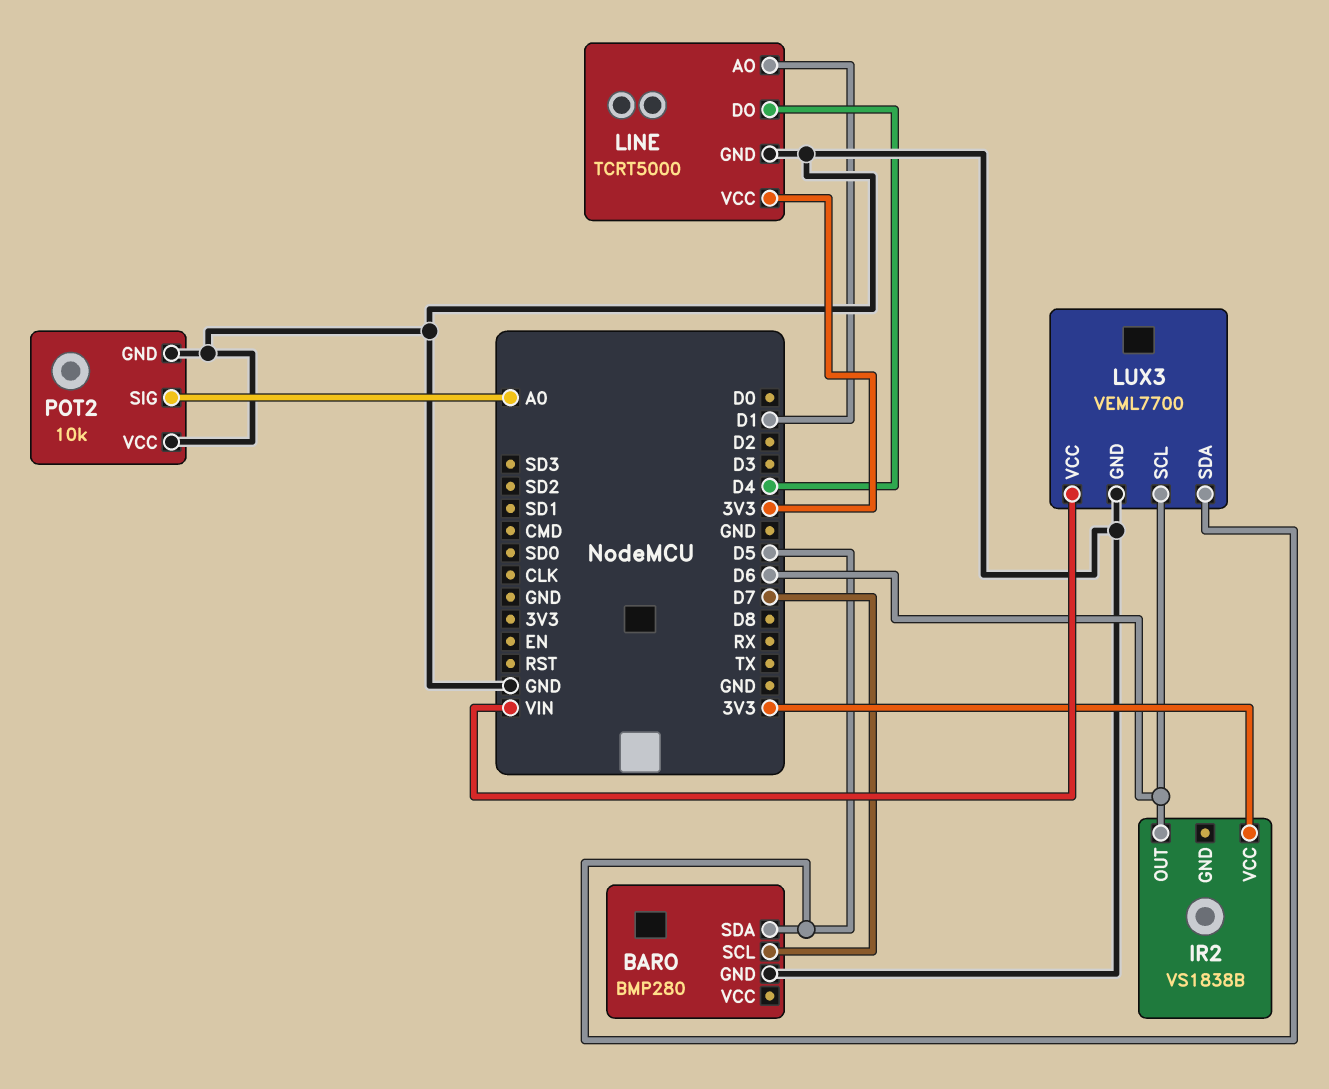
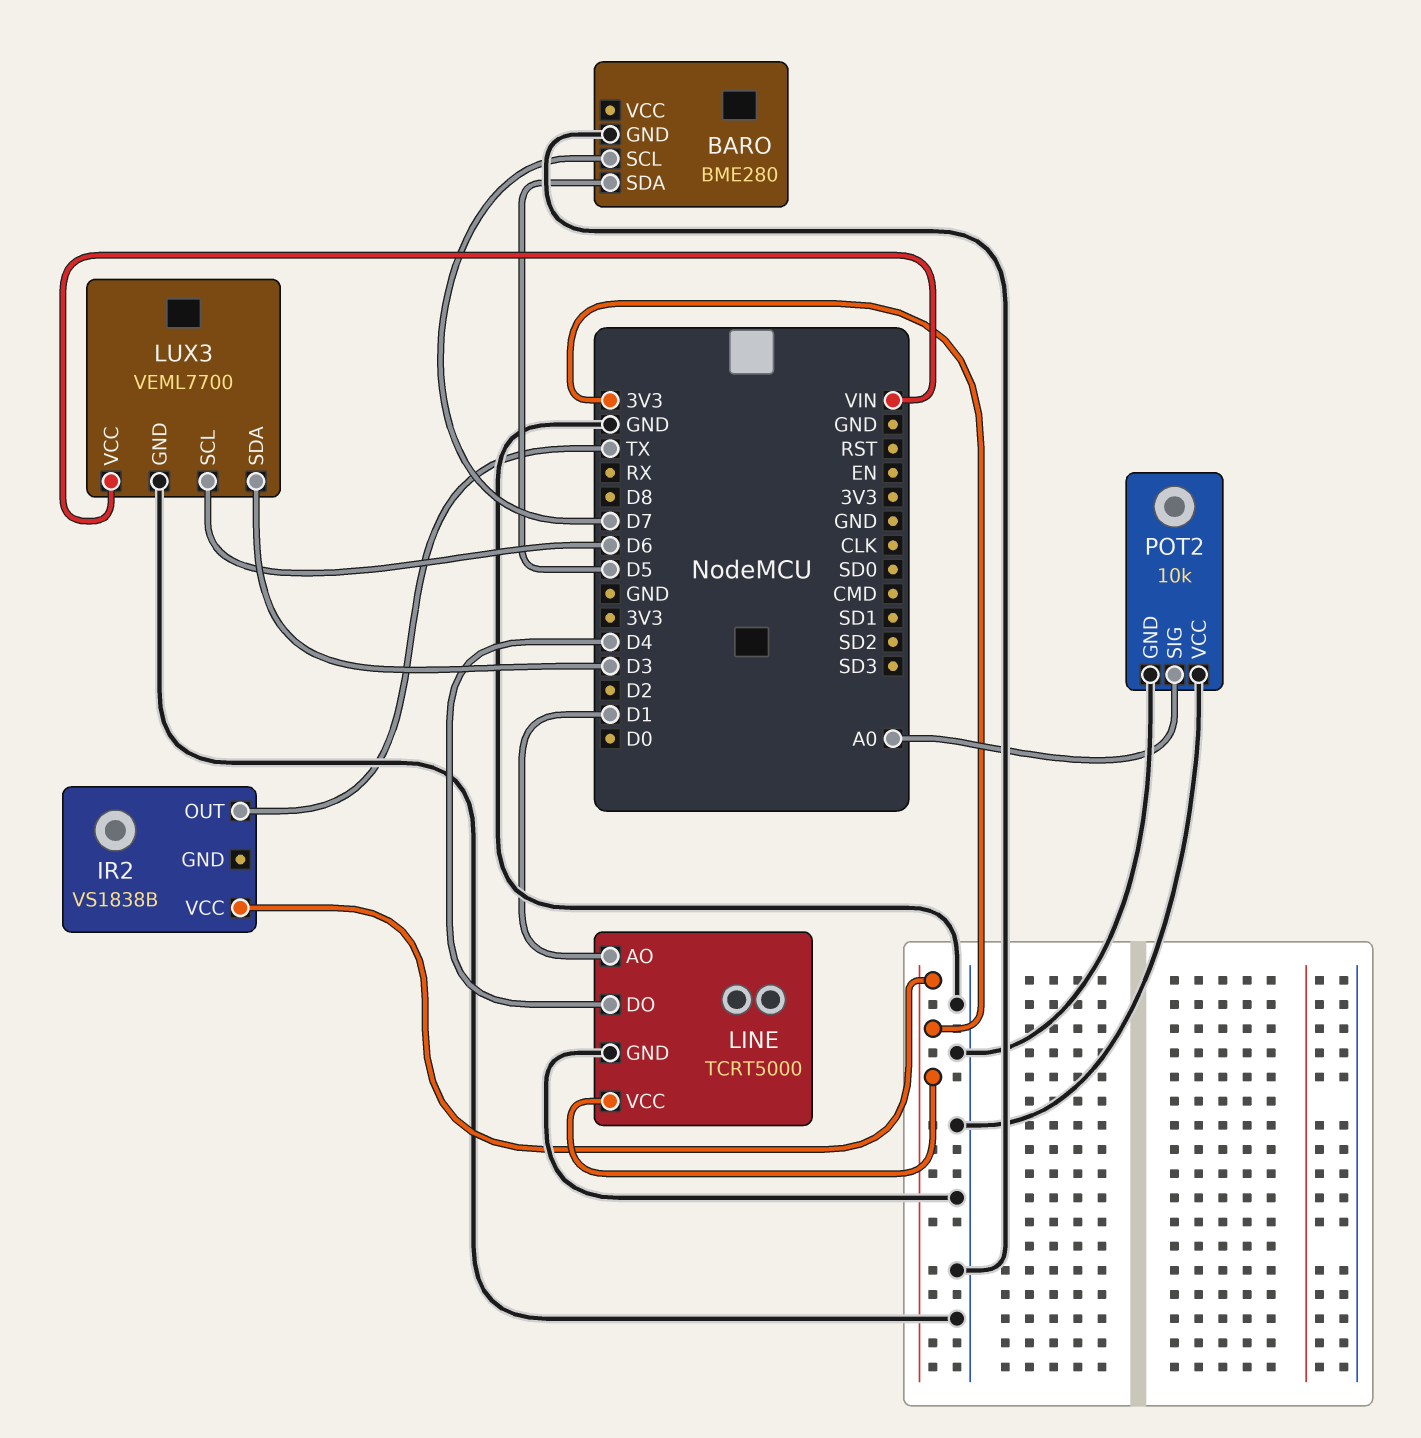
BARO: BMP280 -> BME280
IR2 pin OUT: D6 -> TX
LUX3 pin SDA: D5 -> D3

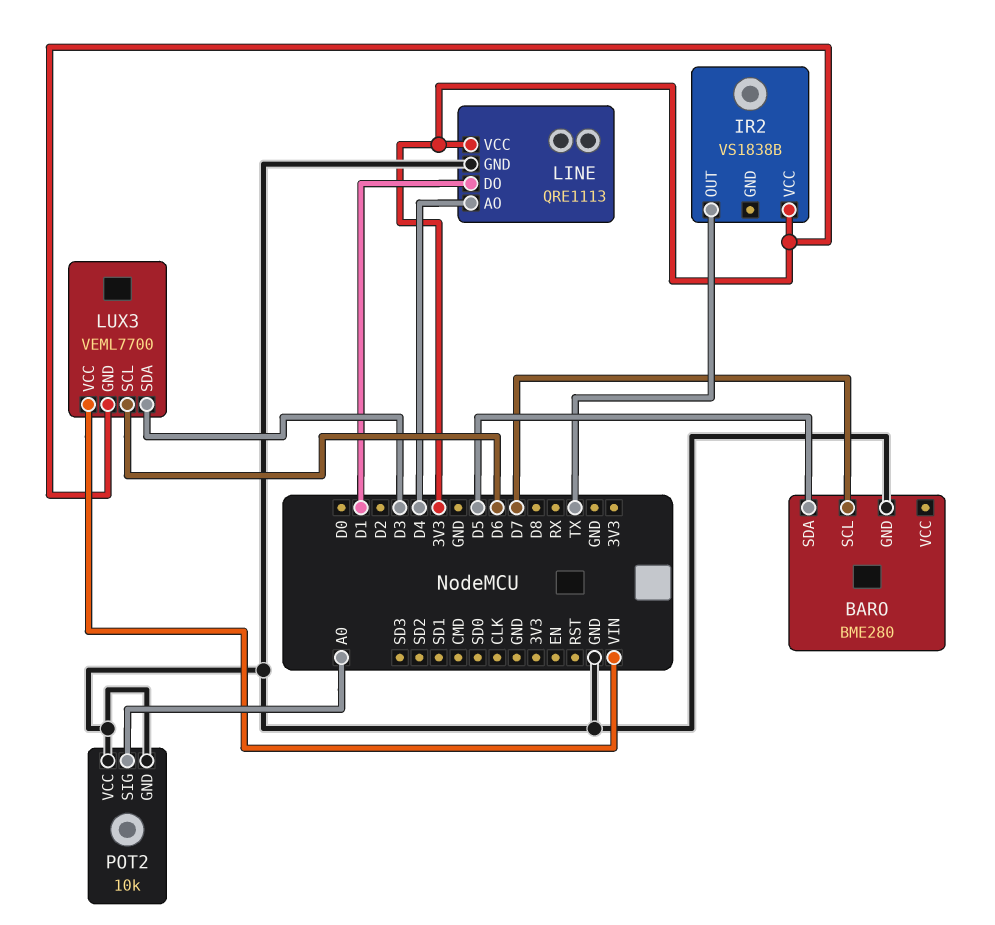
LINE: TCRT5000 -> QRE1113
LINE pin AO: D1 -> D4
LINE pin DO: D4 -> D1
LUX3 pin GND: GND -> 3V3

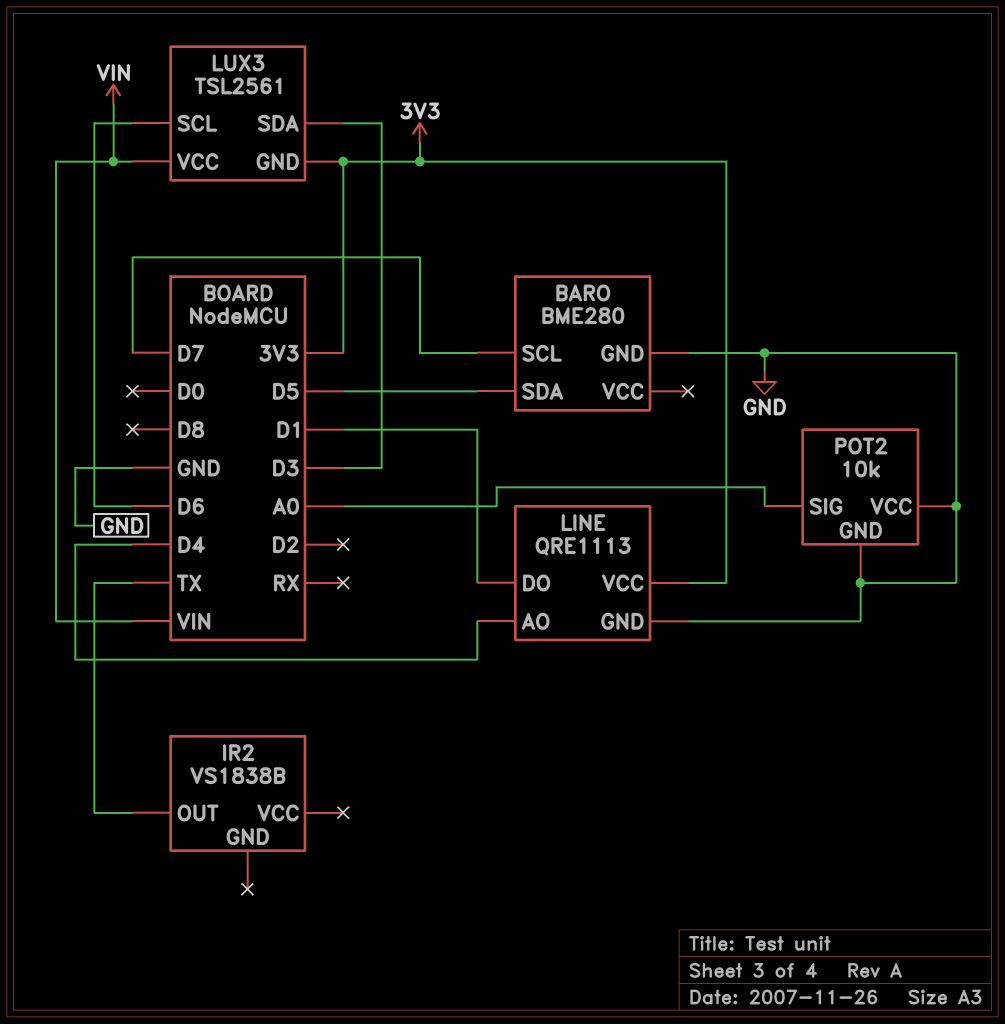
IR2 pin VCC: 3V3 -> none
LUX3: VEML7700 -> TSL2561

